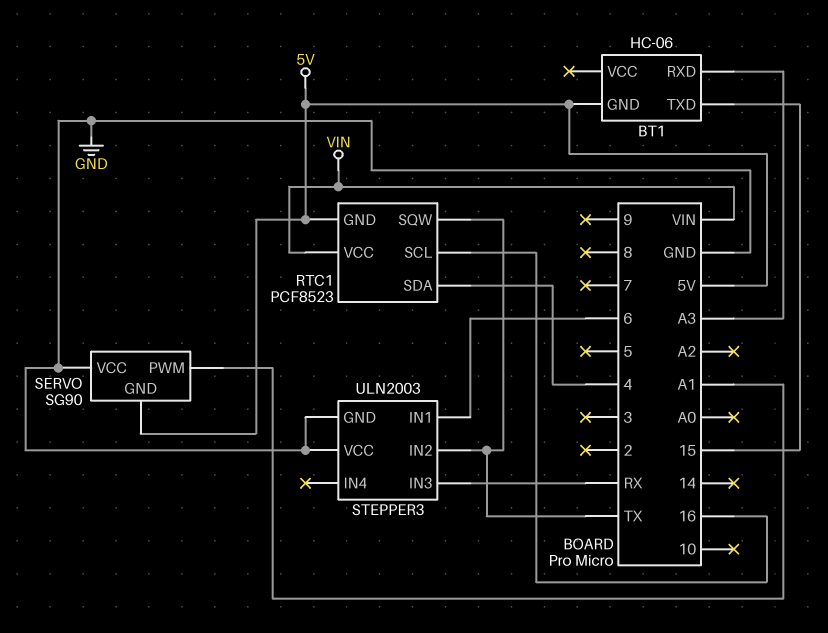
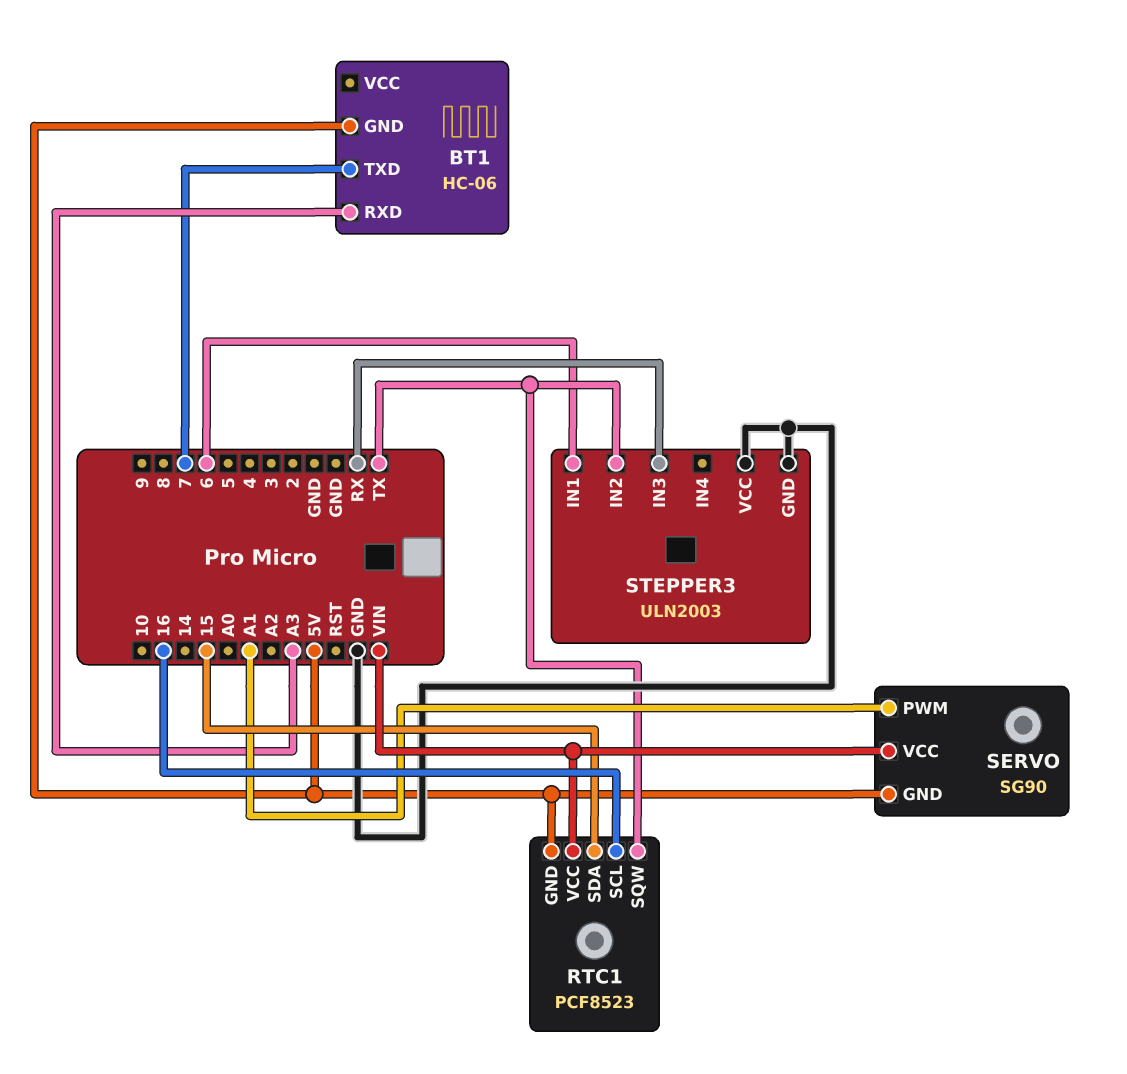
BT1 pin TXD: 15 -> 7
RTC1 pin SDA: 4 -> 15
SERVO pin VCC: GND -> VIN

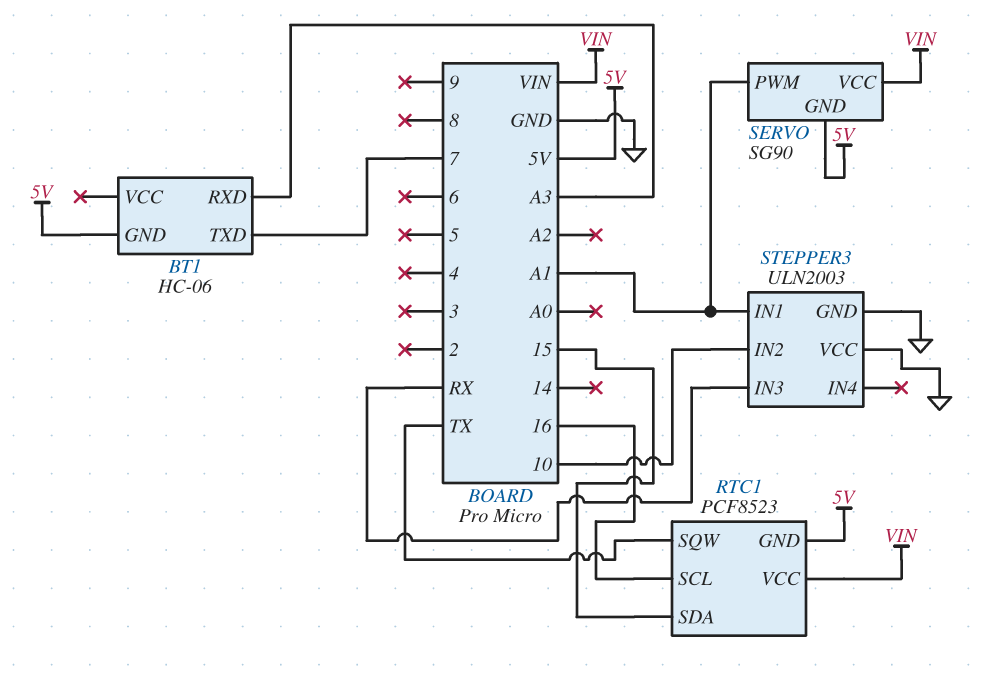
STEPPER3 pin IN1: 6 -> A1
STEPPER3 pin IN2: TX -> 10

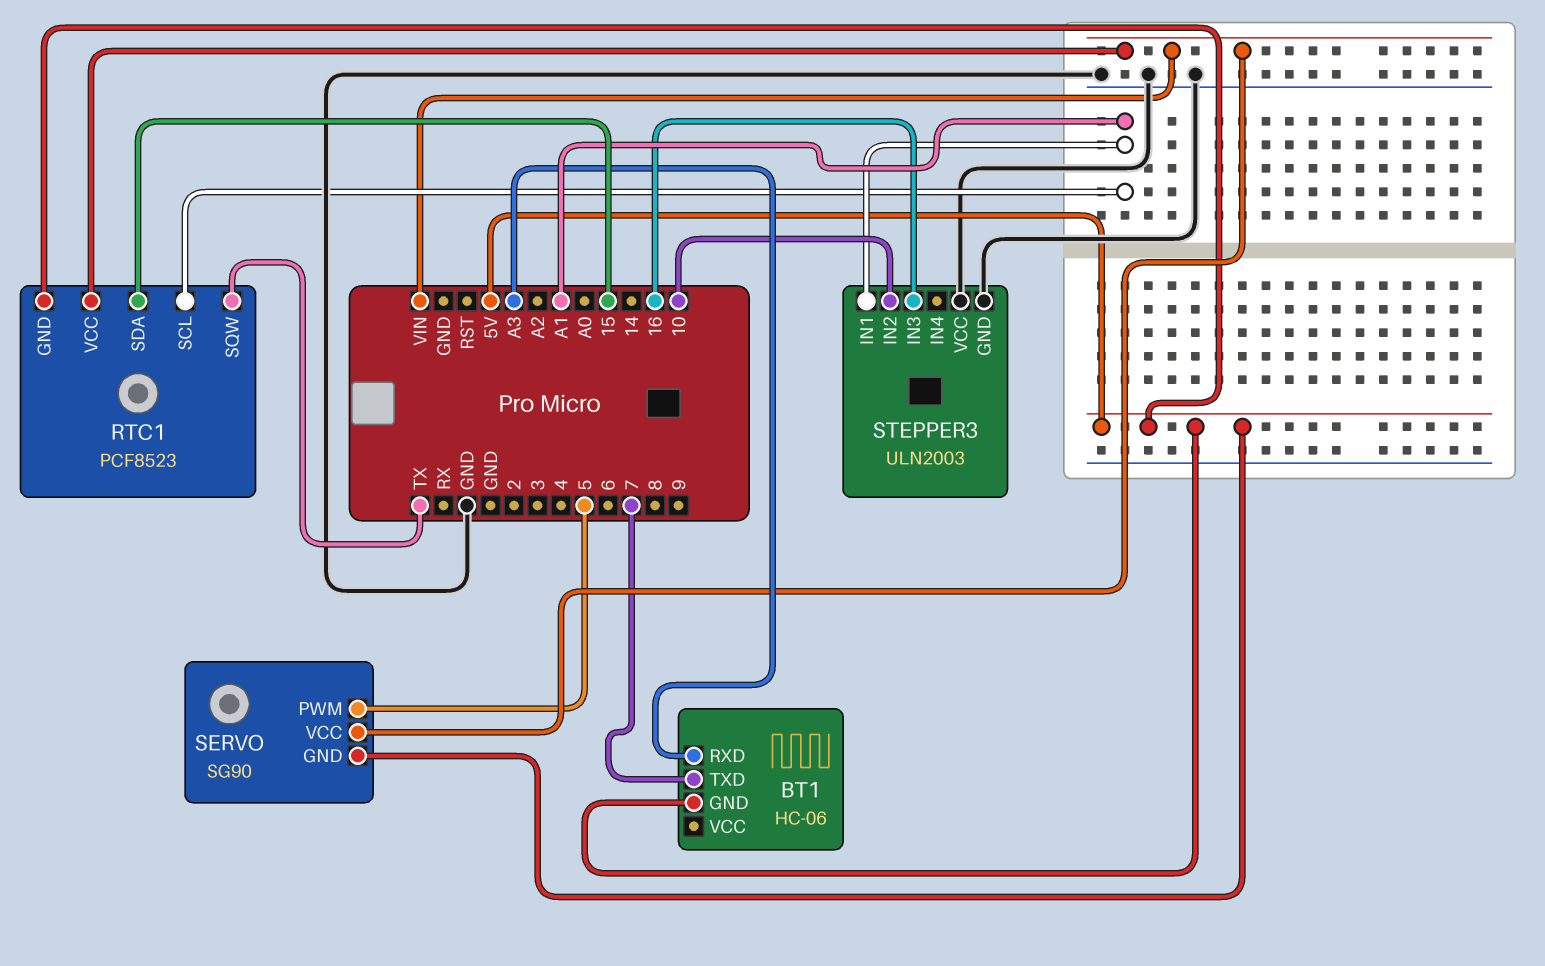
RTC1 pin SCL: 16 -> A1
SERVO pin PWM: A1 -> 5
STEPPER3 pin IN3: RX -> 16

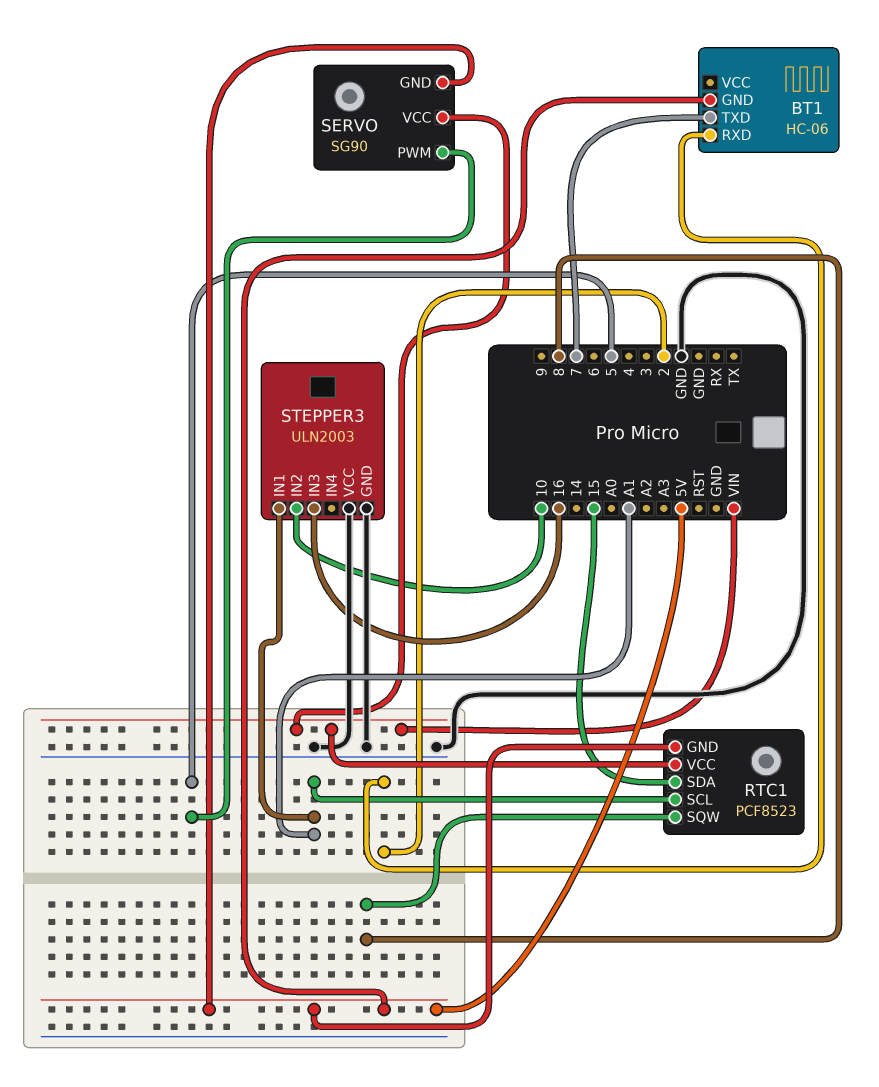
BT1 pin RXD: A3 -> 2
RTC1 pin SQW: TX -> 8

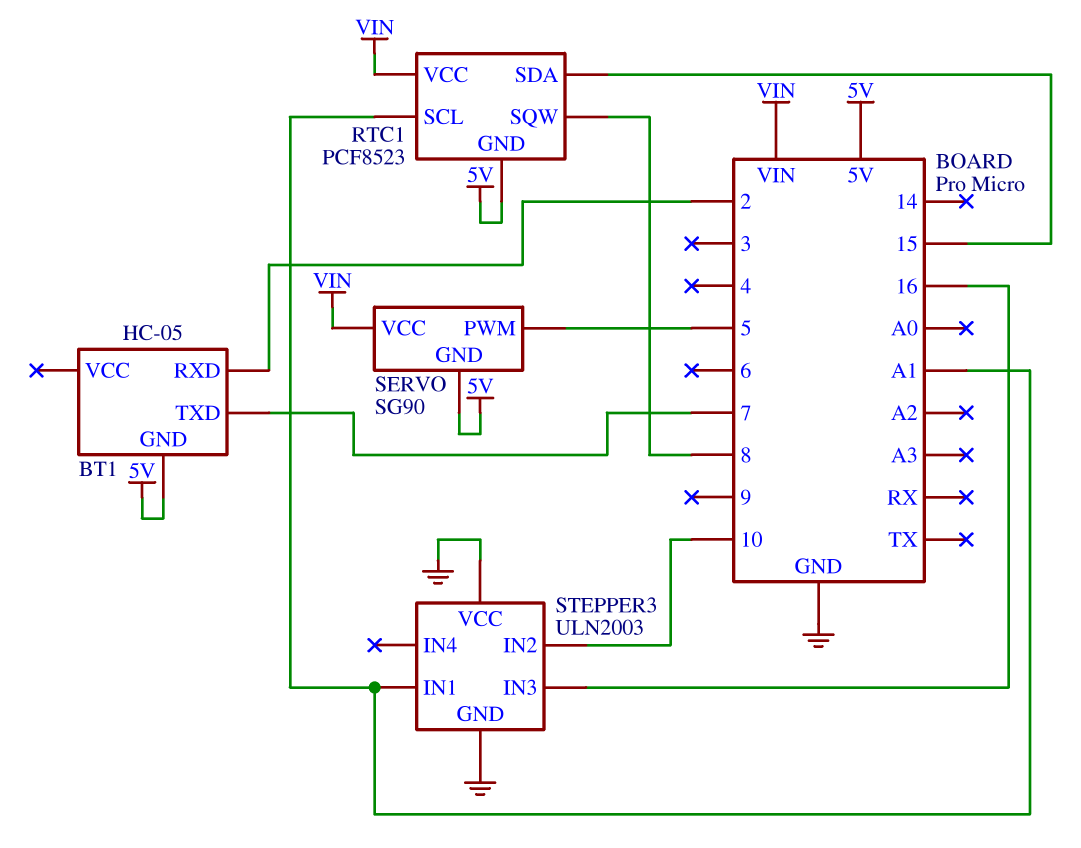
BT1: HC-06 -> HC-05

